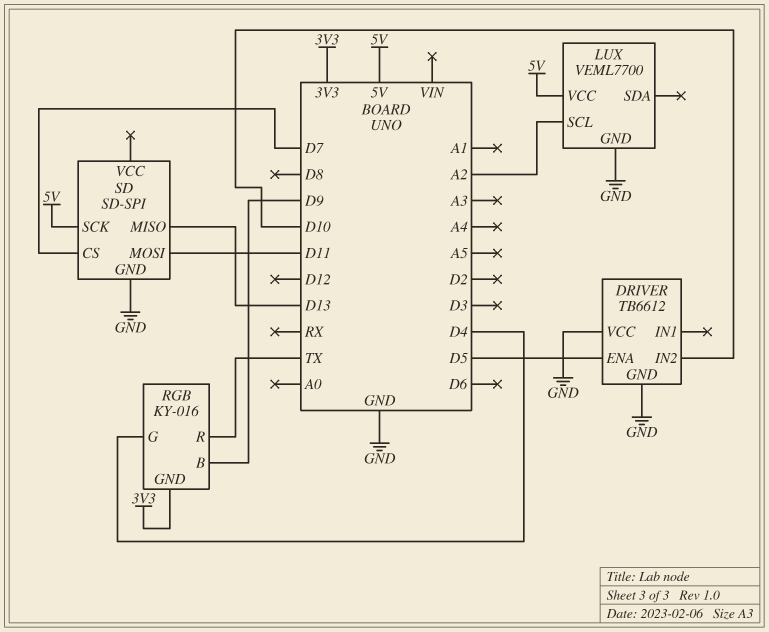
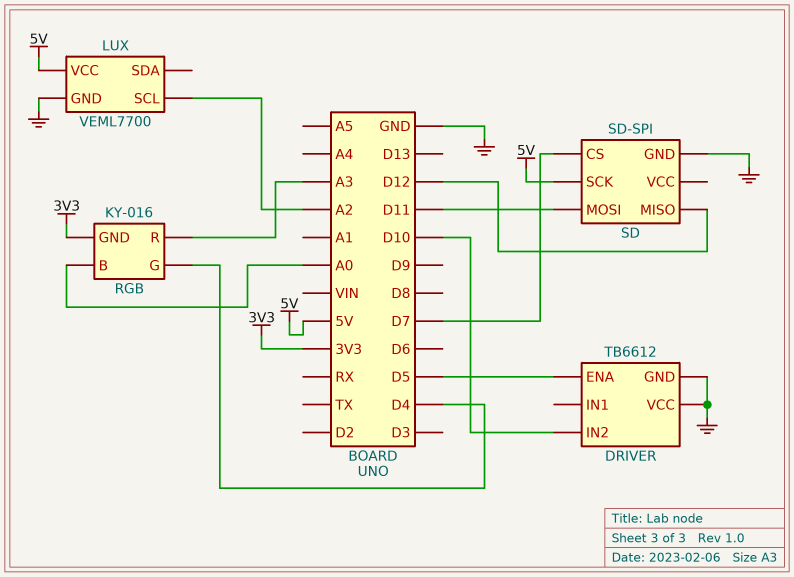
RGB pin B: D9 -> A0
RGB pin R: TX -> A3
SD pin MISO: D13 -> D12

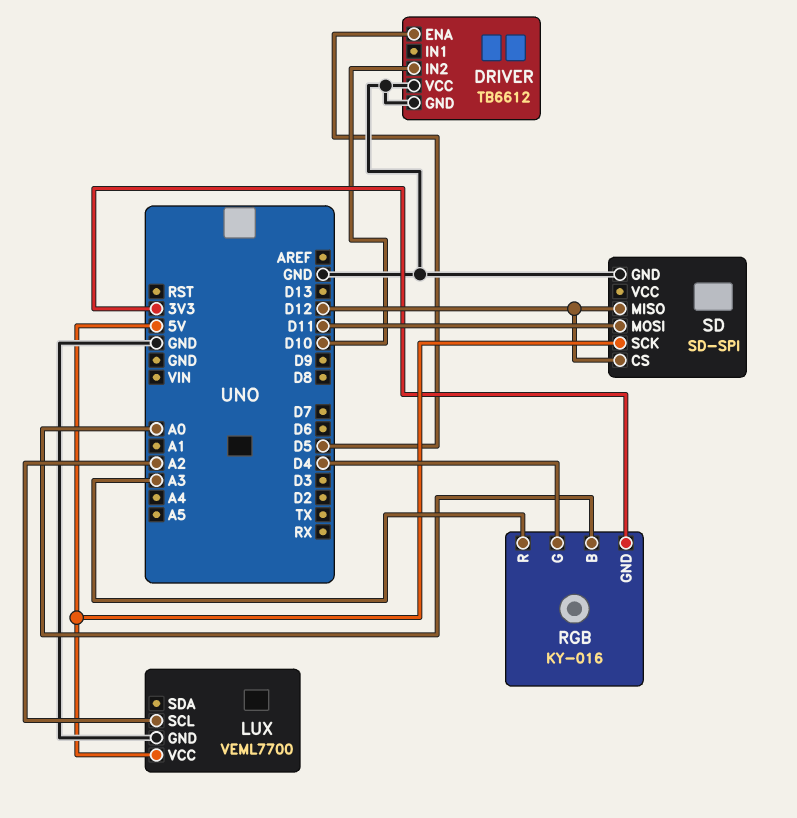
SD pin CS: D7 -> D12

